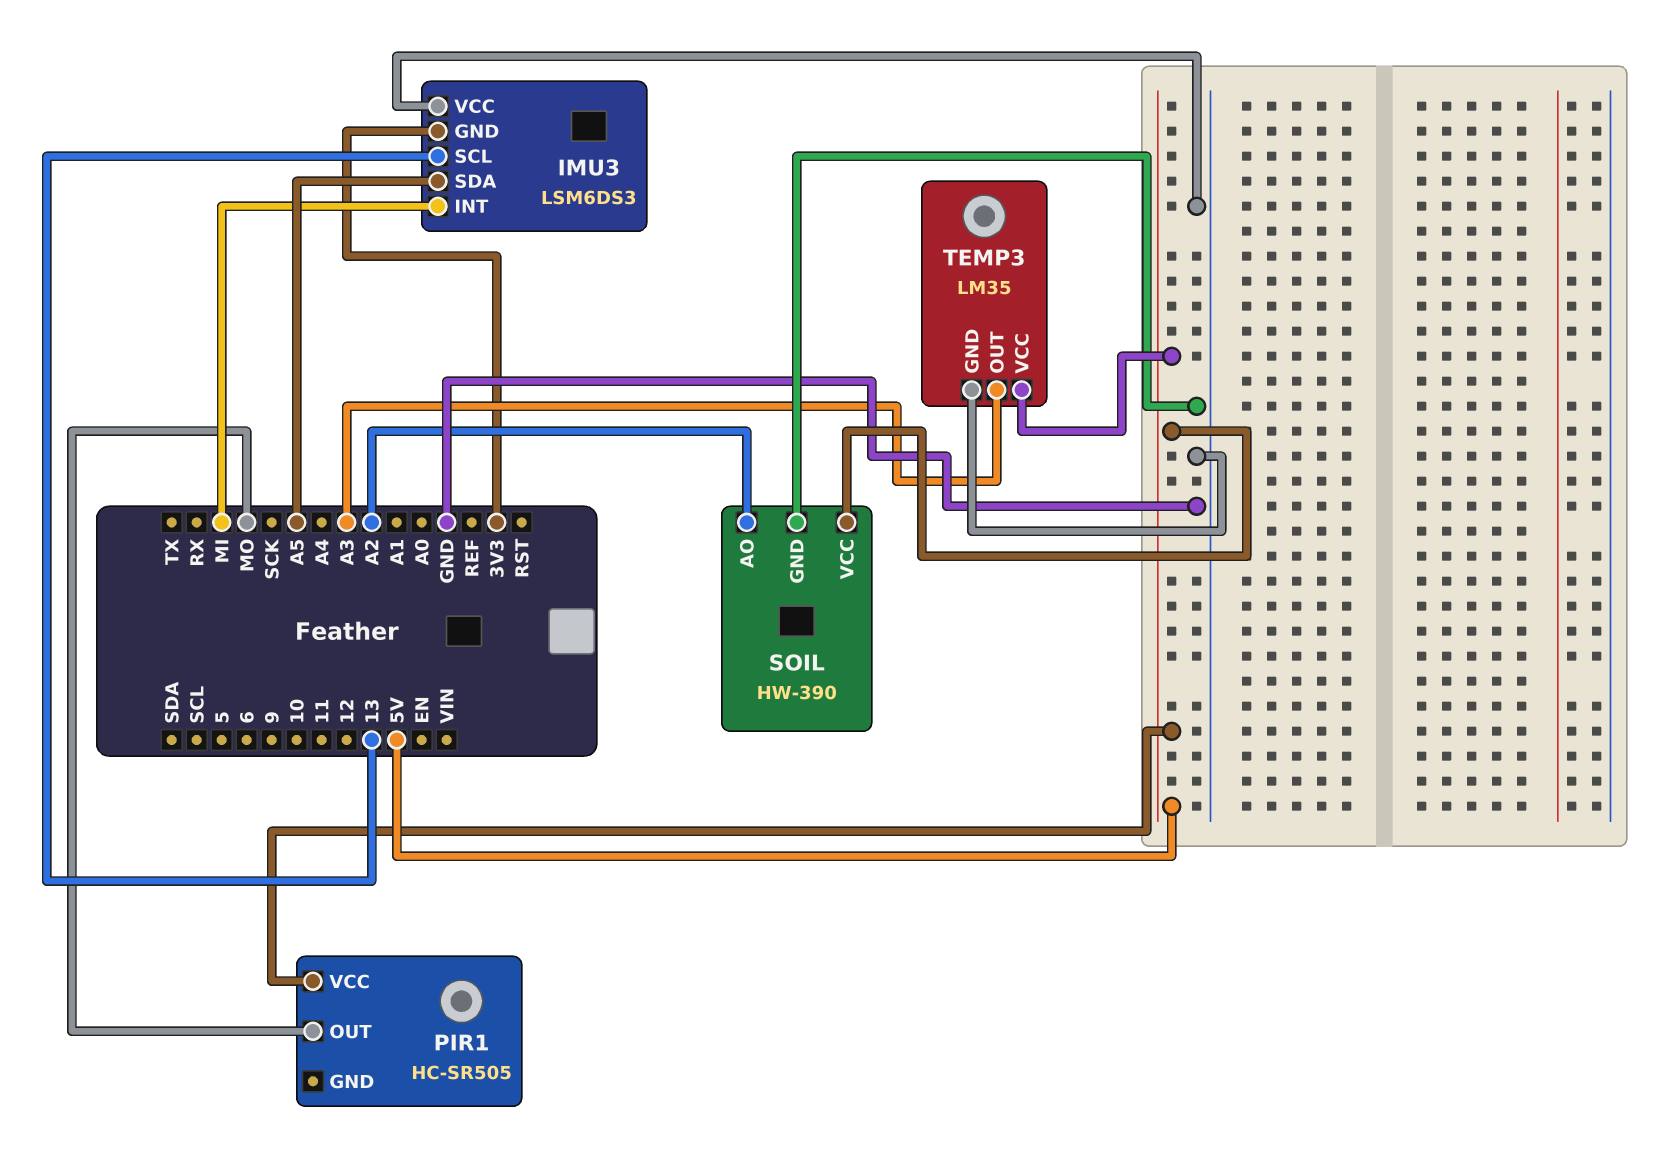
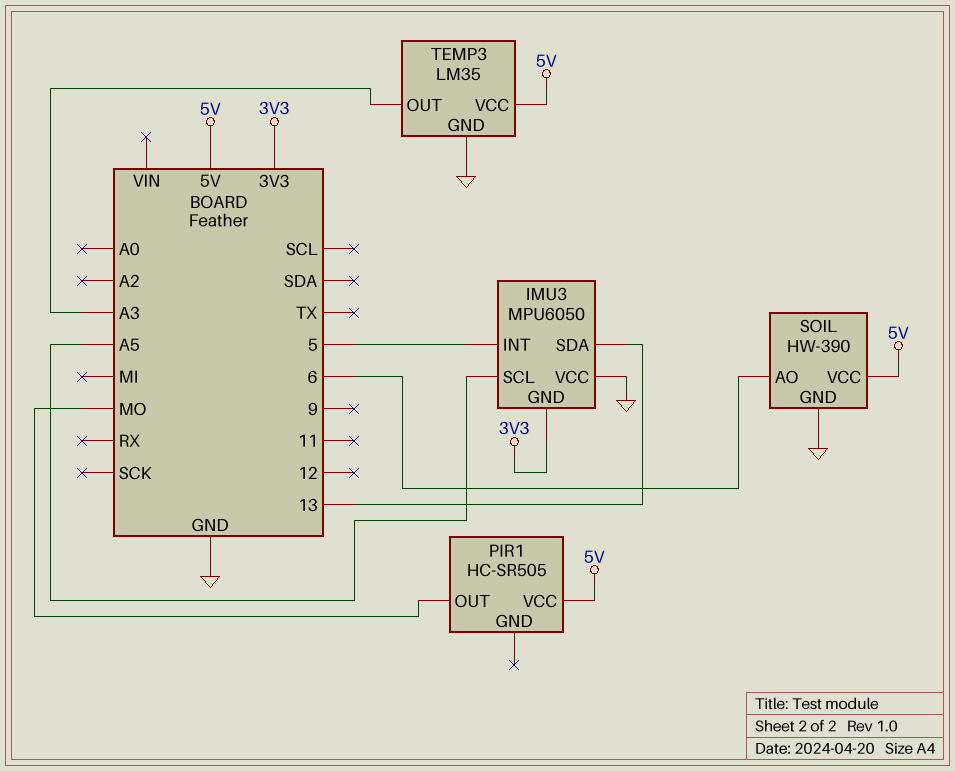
IMU3: LSM6DS3 -> MPU6050
IMU3 pin INT: MI -> 5
IMU3 pin SCL: 13 -> A5
IMU3 pin SDA: A5 -> 13
SOIL pin AO: A2 -> 6

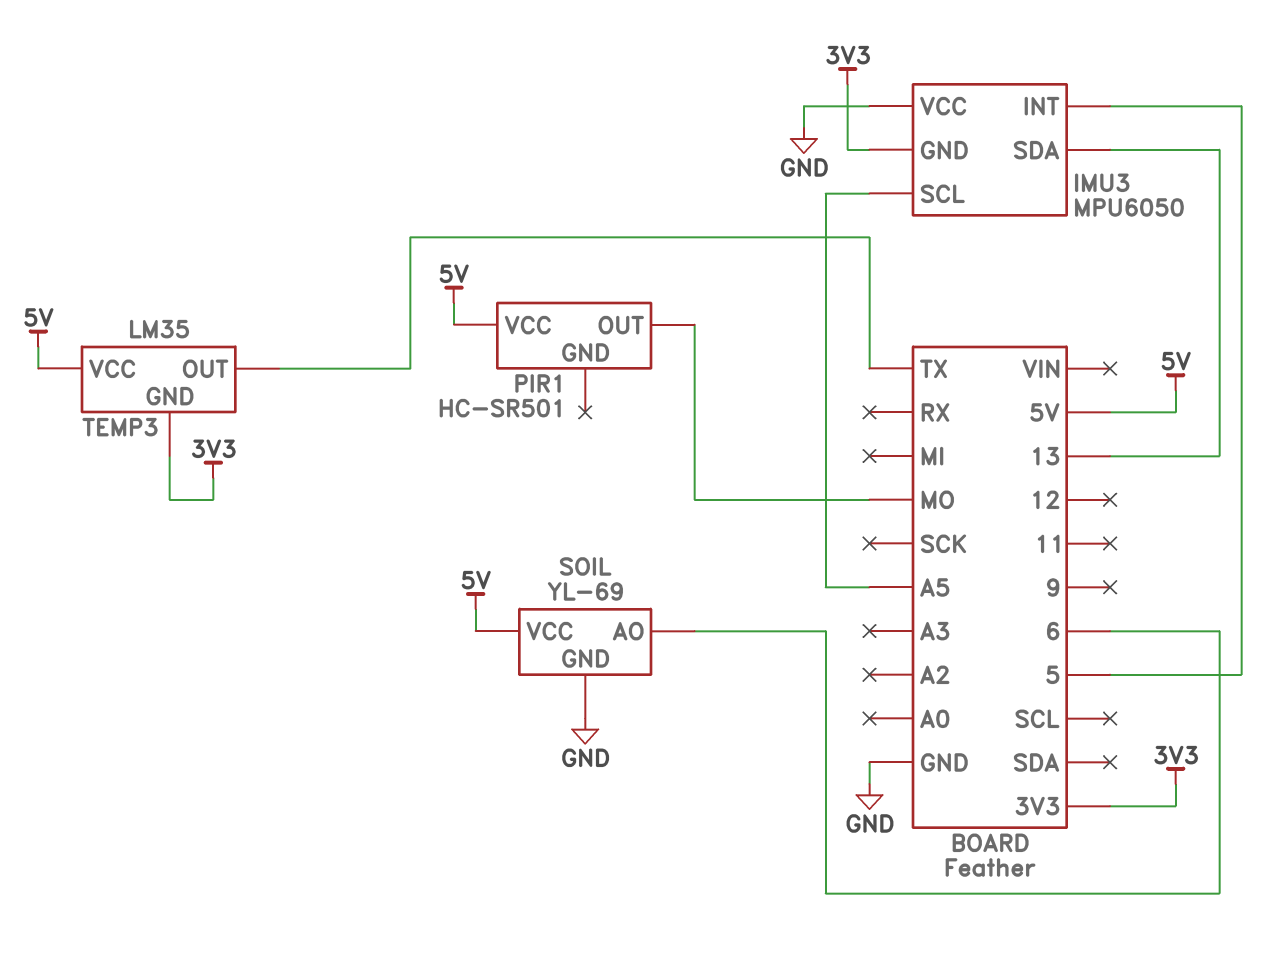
PIR1: HC-SR505 -> HC-SR501
SOIL: HW-390 -> YL-69
TEMP3 pin GND: GND -> 3V3
TEMP3 pin OUT: A3 -> TX

